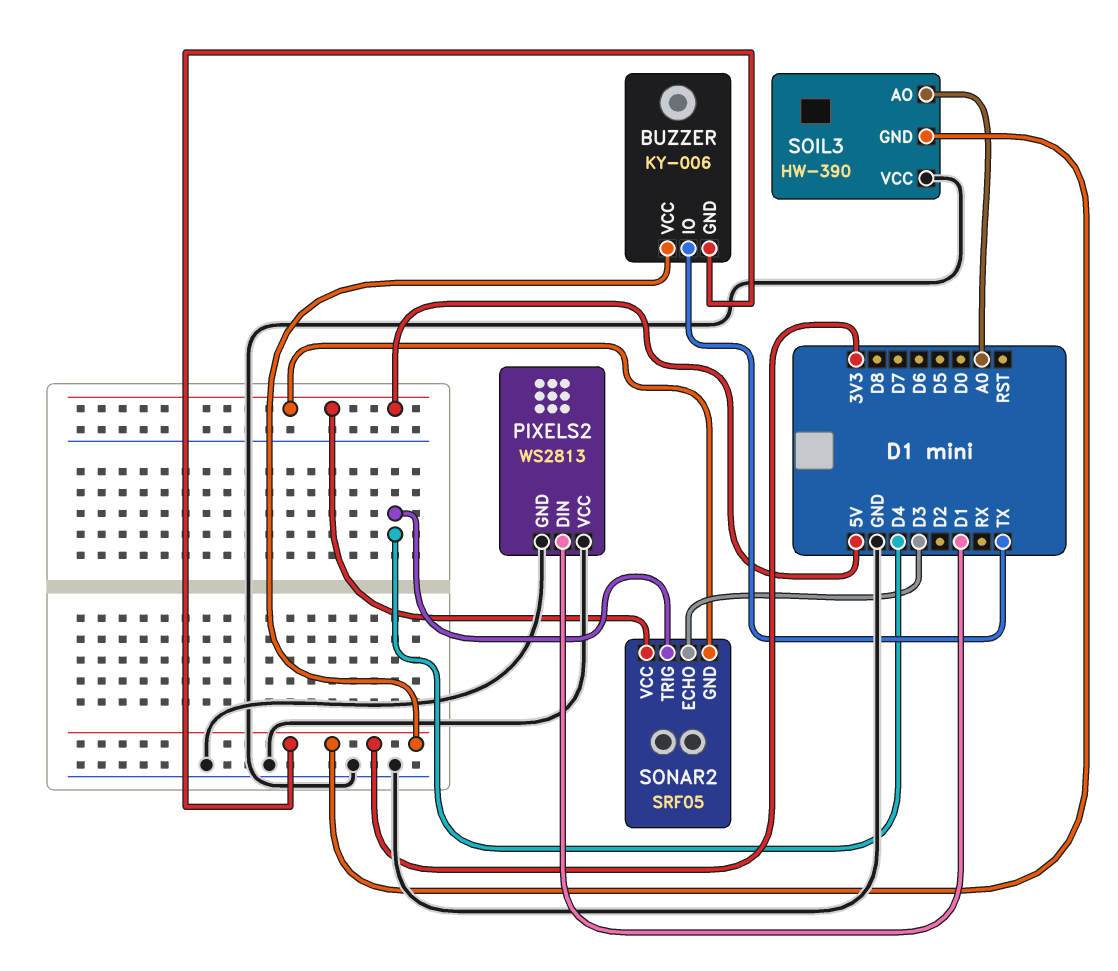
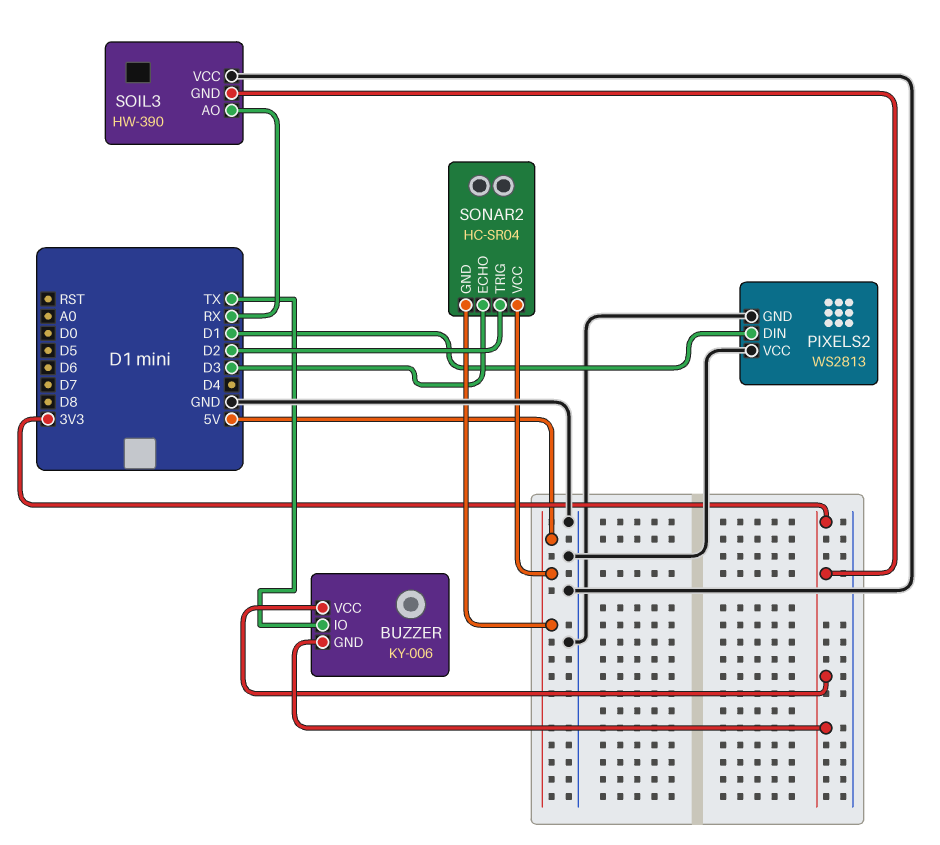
SOIL3 pin AO: A0 -> RX
SONAR2: SRF05 -> HC-SR04
SONAR2 pin TRIG: D4 -> D2

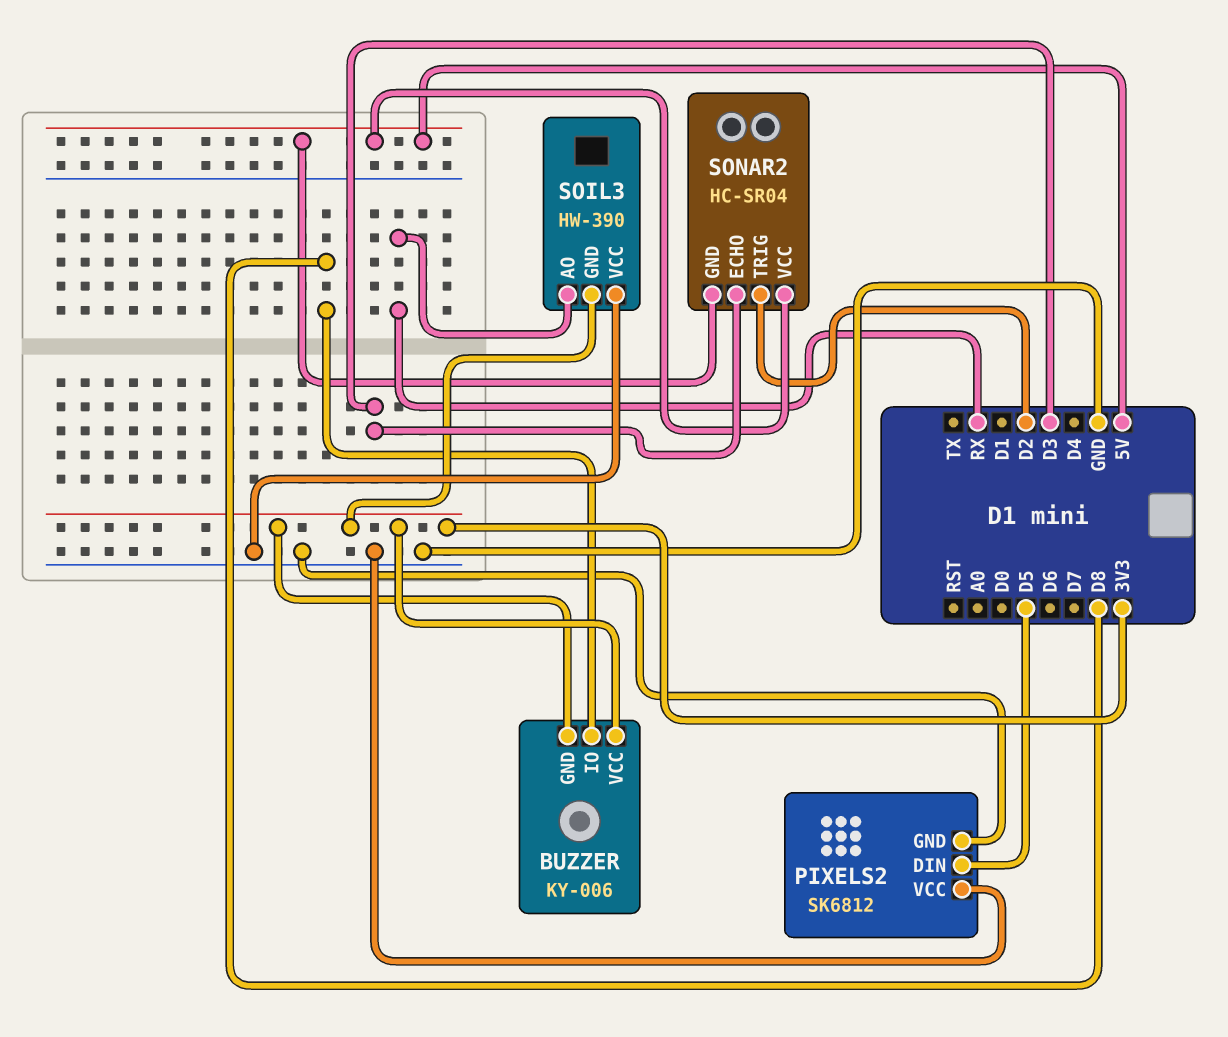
BUZZER pin IO: TX -> D8
PIXELS2: WS2813 -> SK6812
PIXELS2 pin DIN: D1 -> D5

